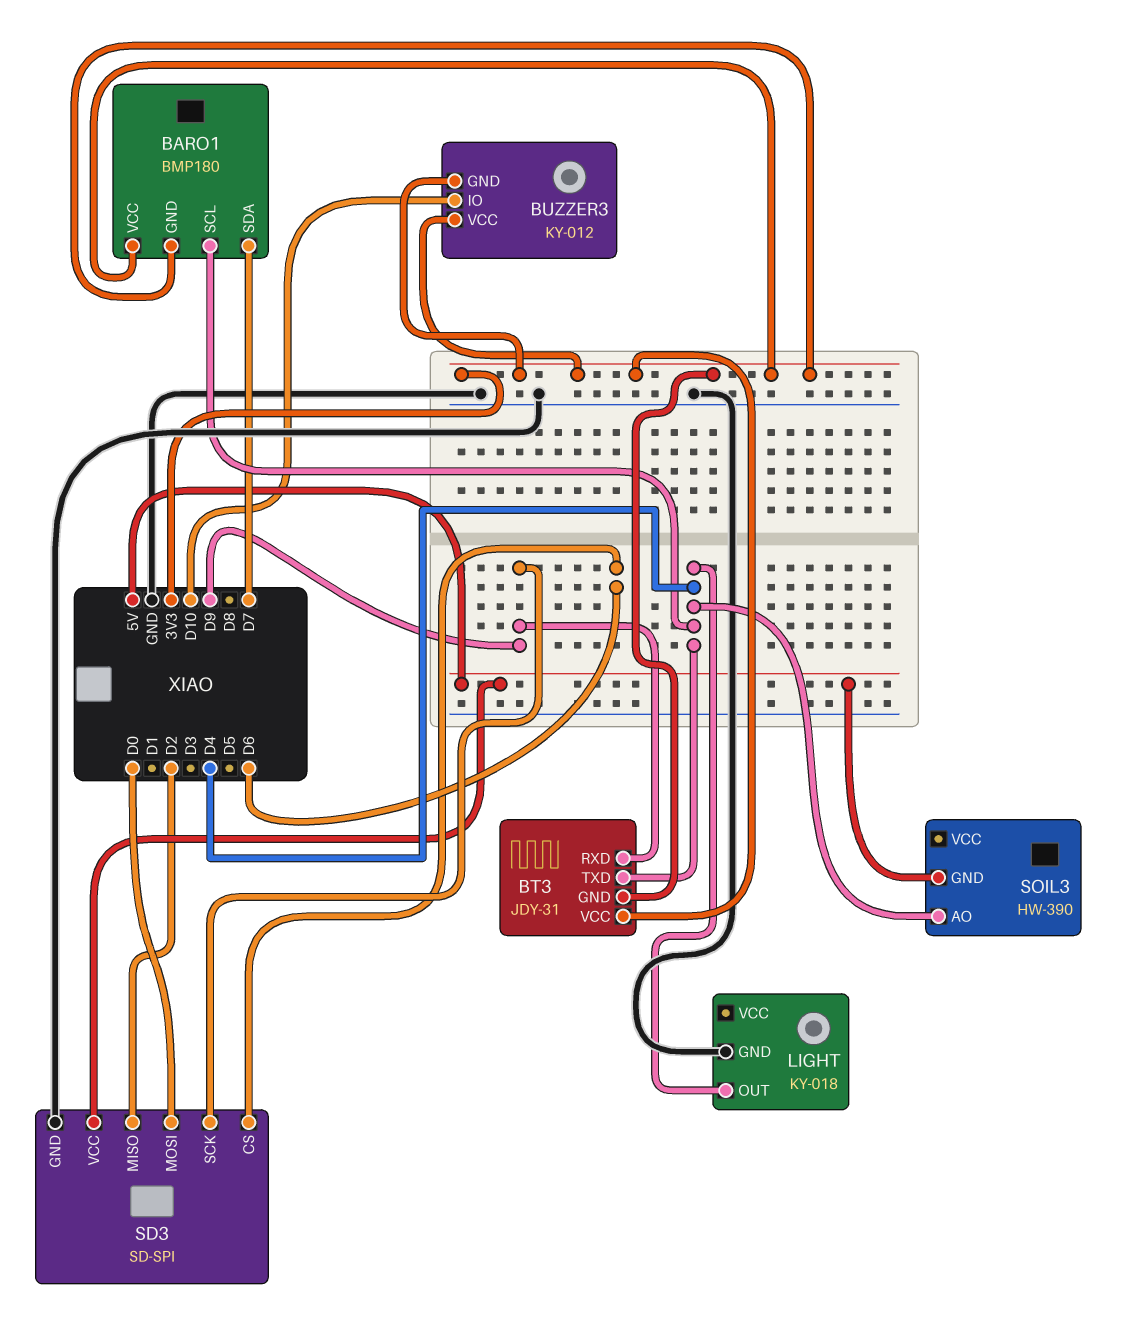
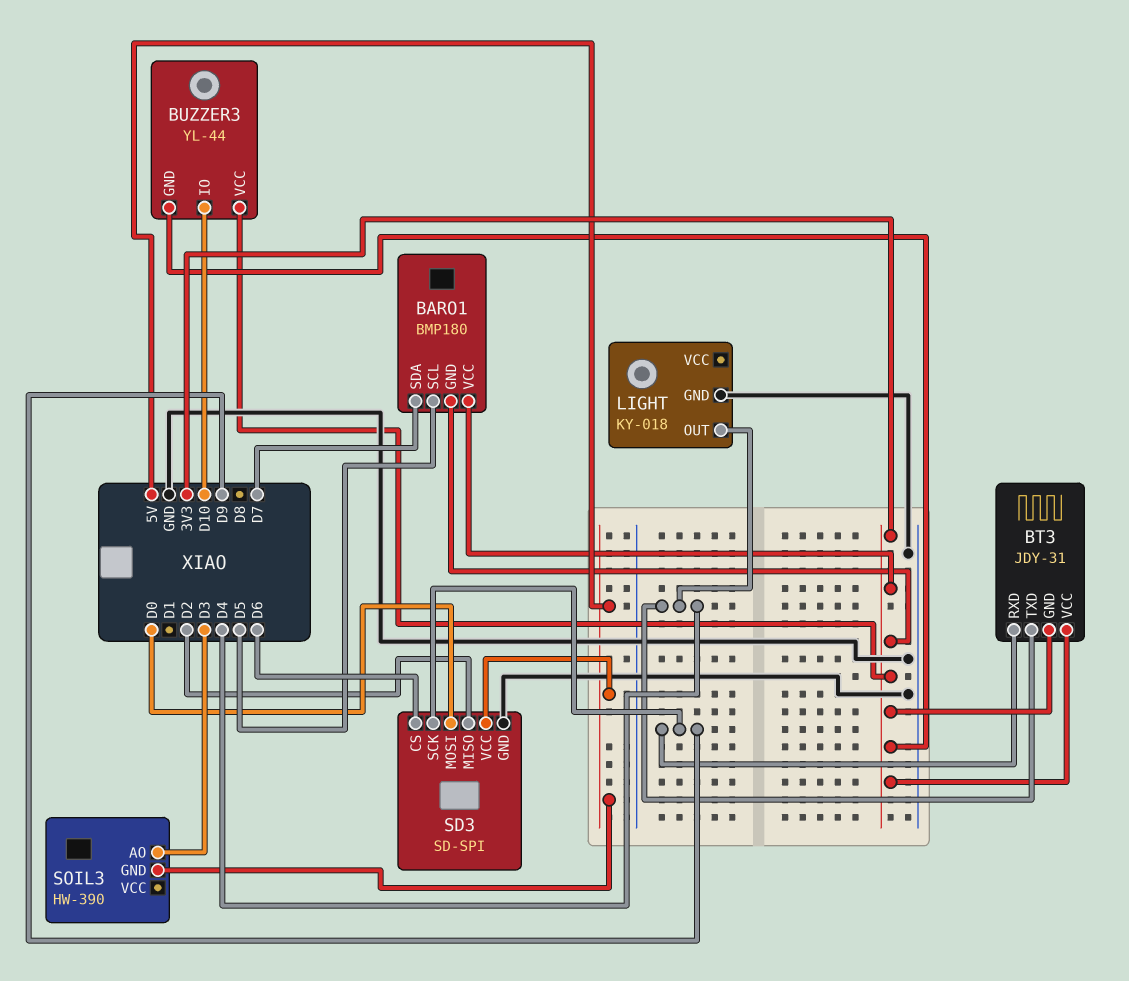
BARO1 pin SCL: D4 -> D5
BUZZER3: KY-012 -> YL-44
SOIL3 pin AO: D4 -> D3

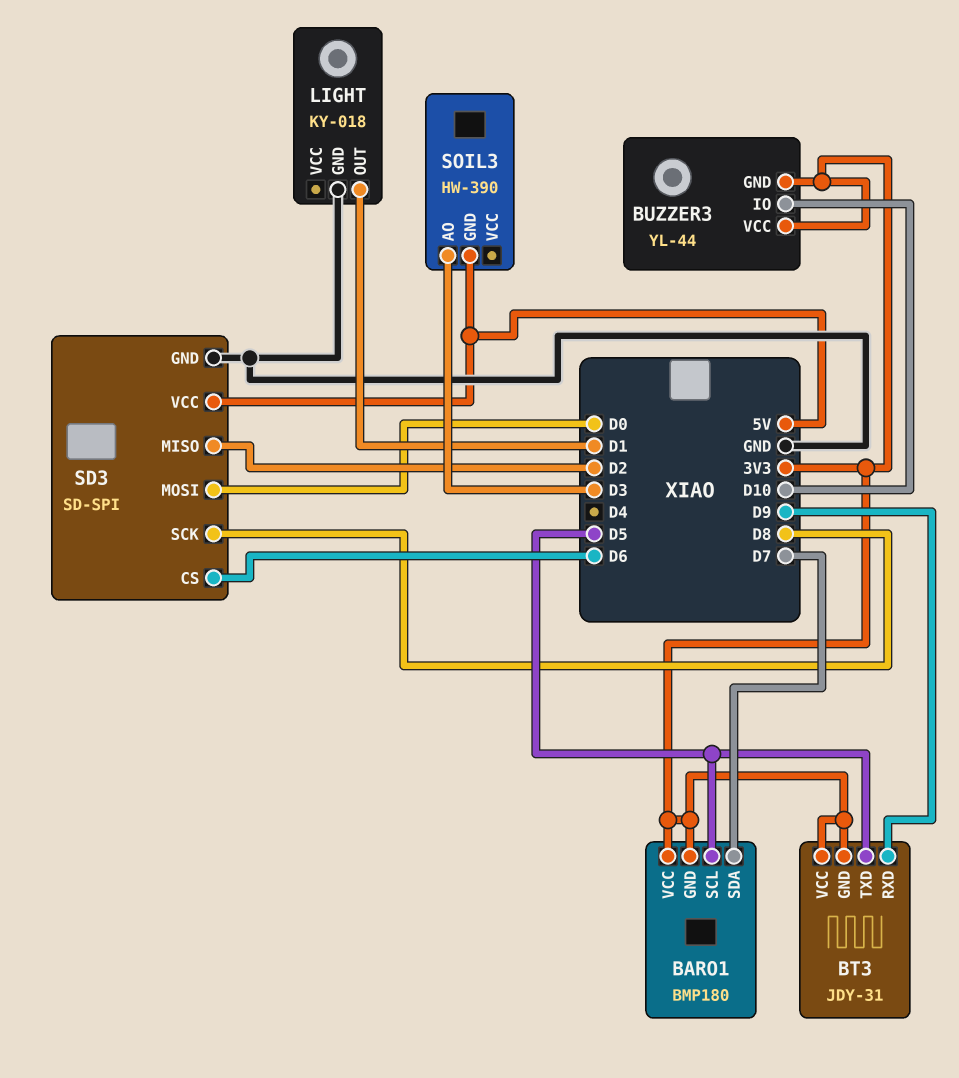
BT3 pin TXD: D4 -> D5
LIGHT pin OUT: D4 -> D1
SD3 pin SCK: D9 -> D8

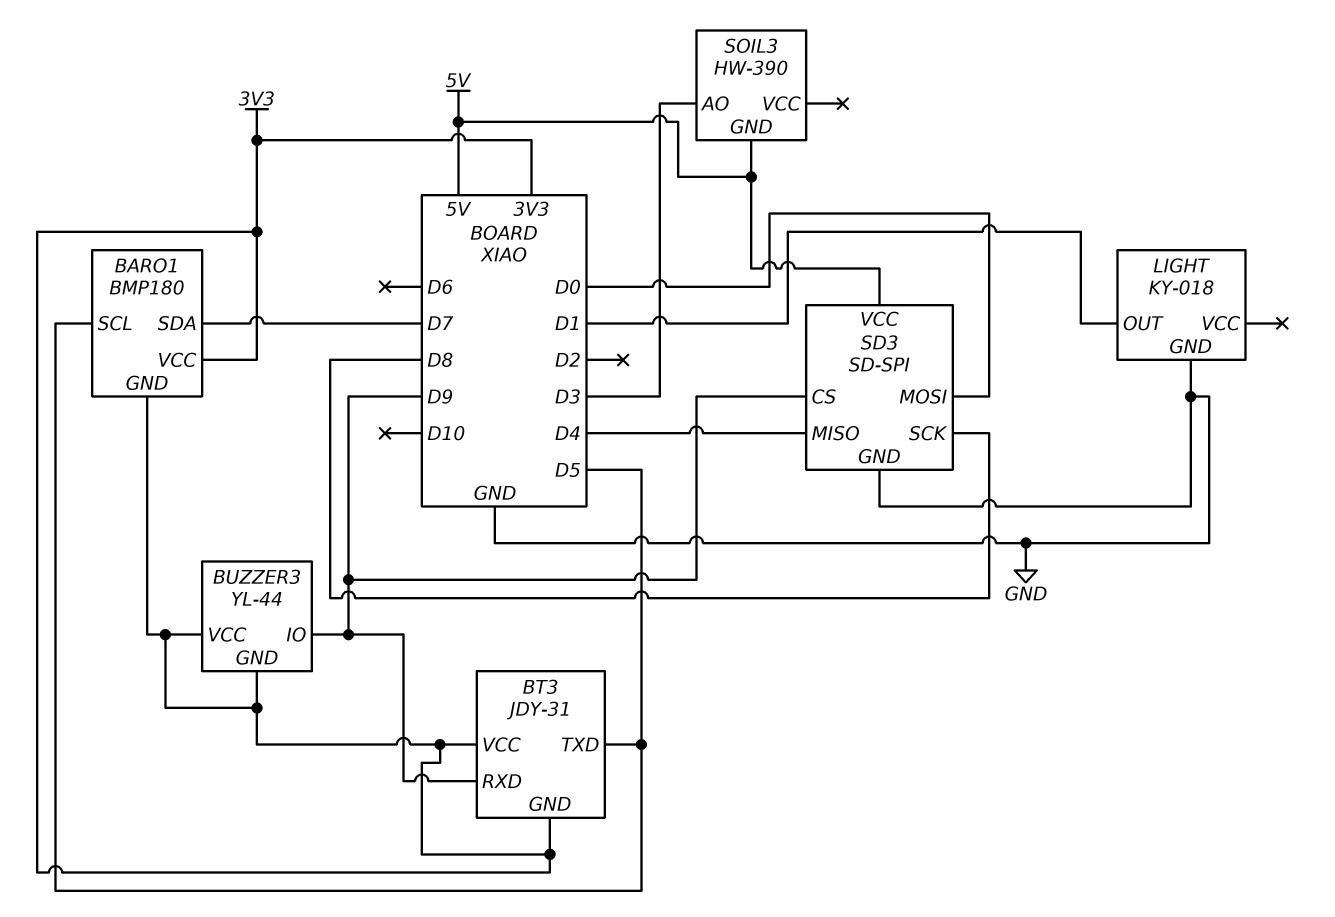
BUZZER3 pin IO: D10 -> D9
SD3 pin CS: D6 -> D9
SD3 pin MISO: D2 -> D4

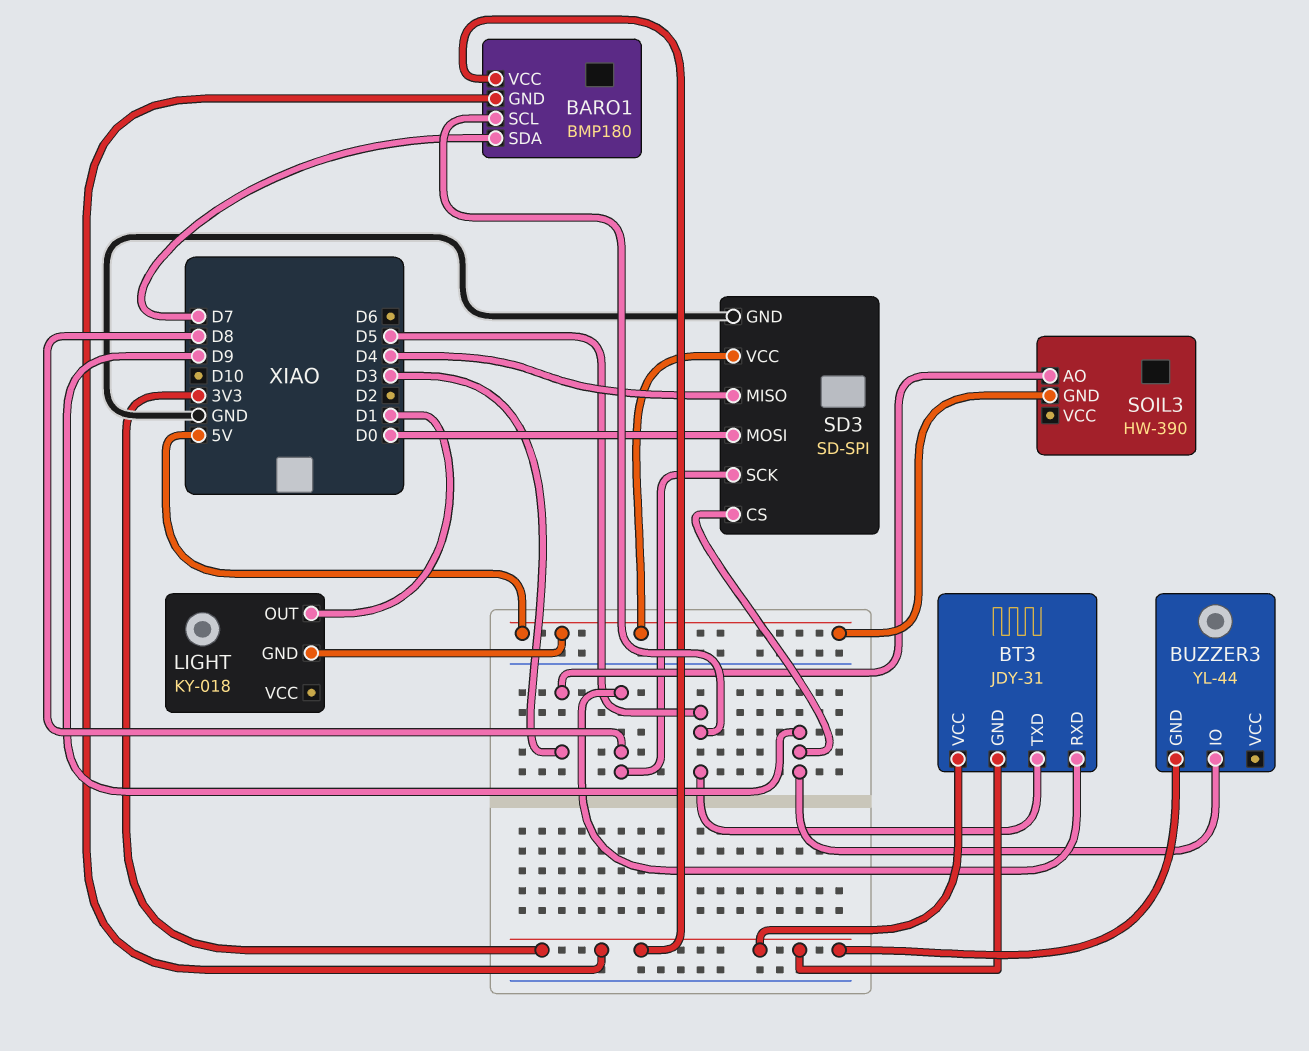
BT3 pin RXD: D9 -> D8
BUZZER3 pin VCC: 3V3 -> none
LIGHT pin GND: GND -> 5V

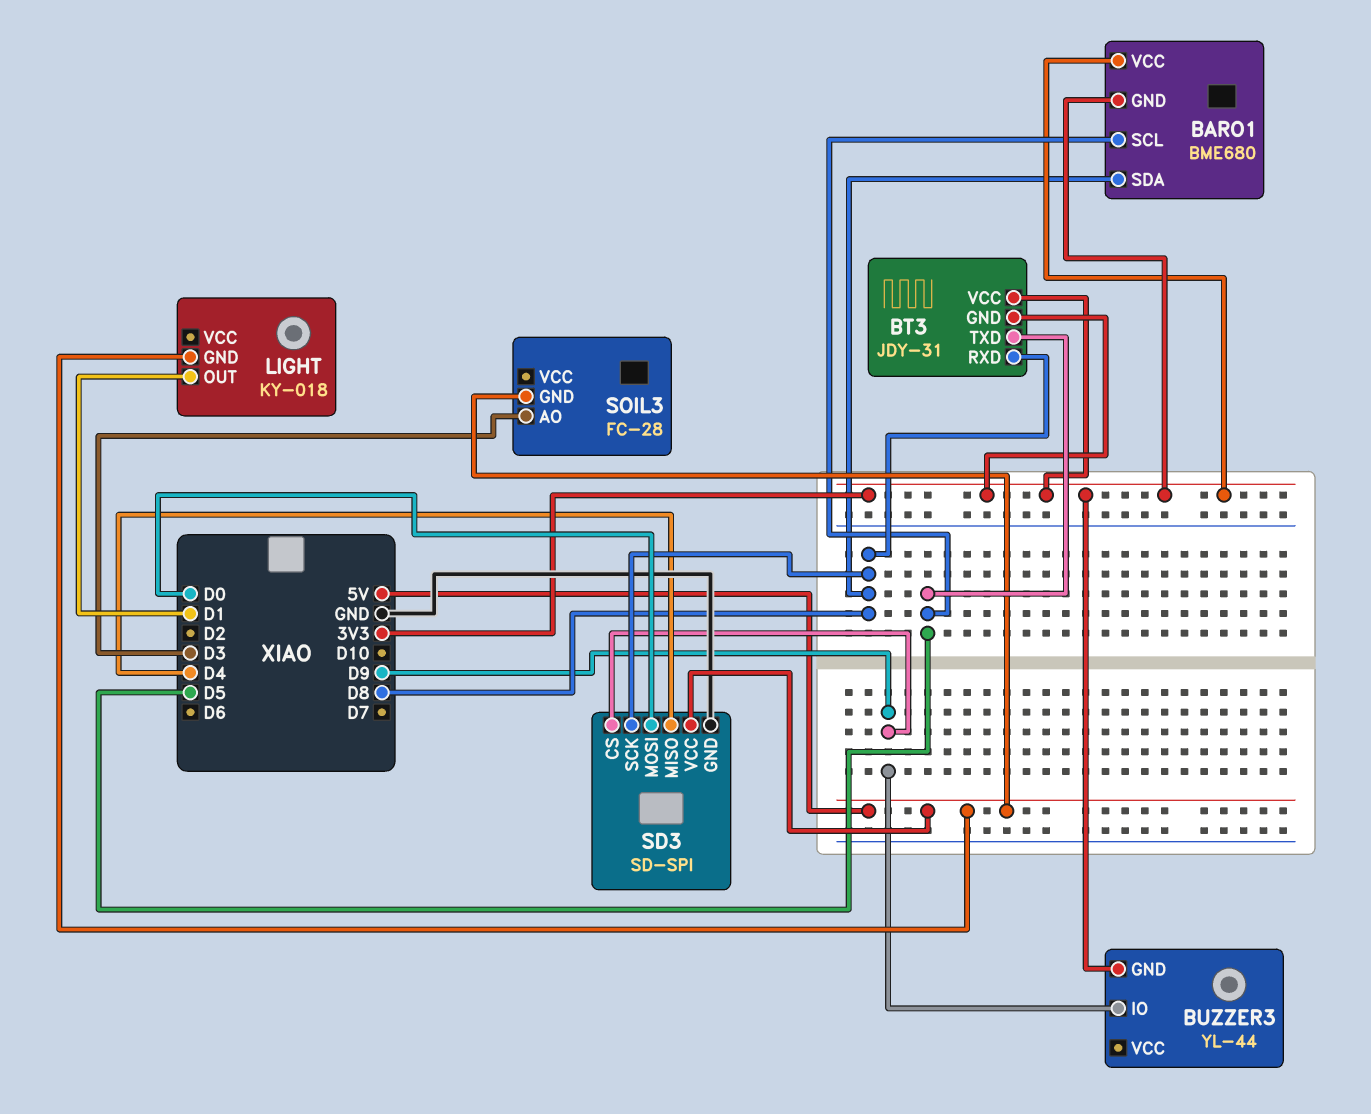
BARO1: BMP180 -> BME680
BARO1 pin SDA: D7 -> D8
SOIL3: HW-390 -> FC-28

